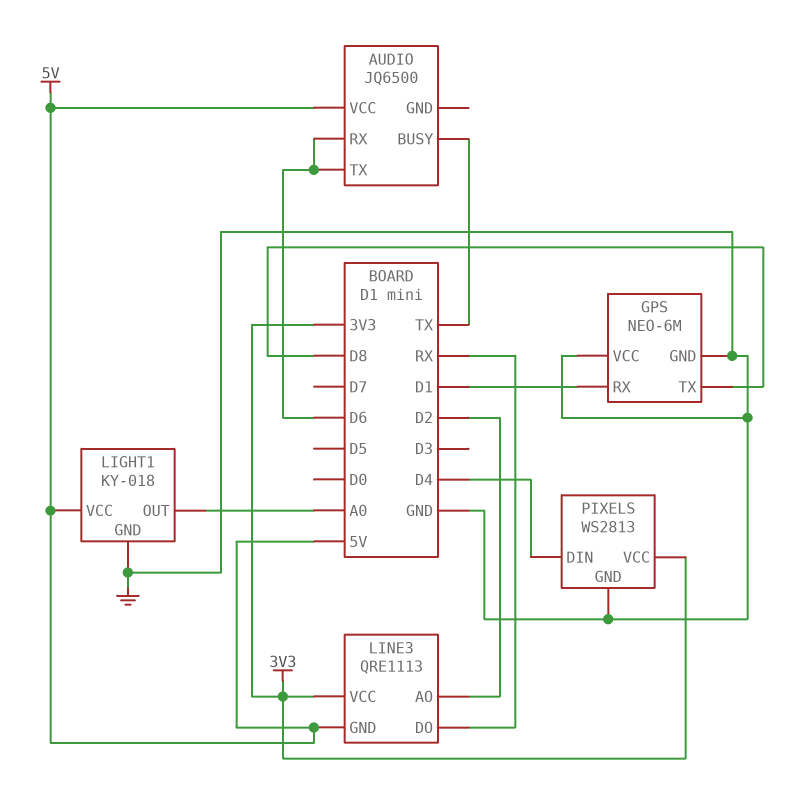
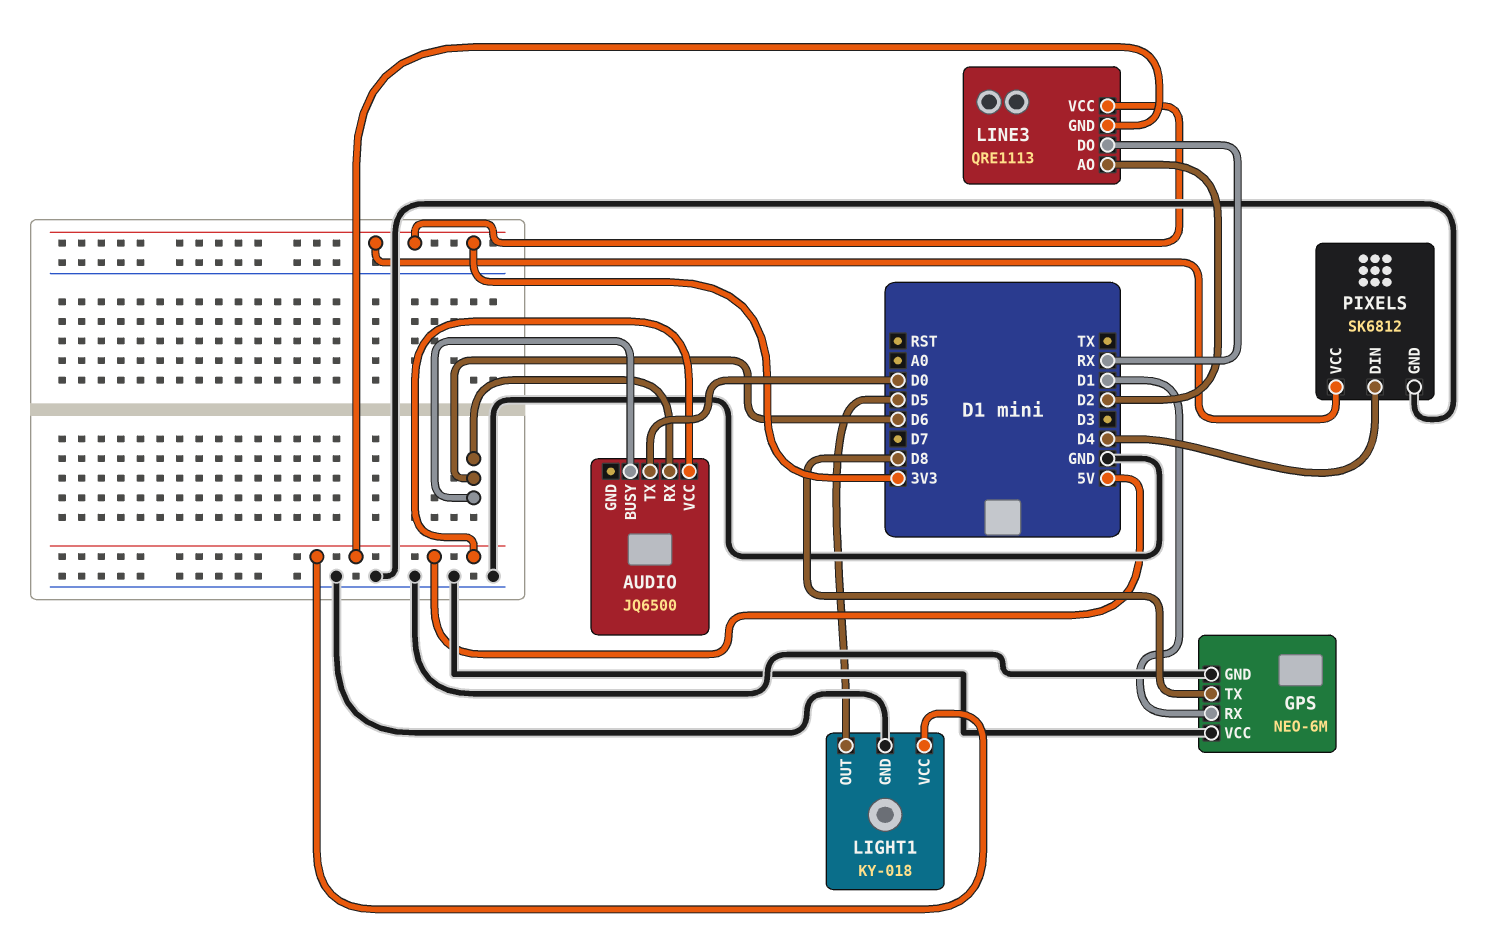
AUDIO pin BUSY: TX -> D6
AUDIO pin TX: D6 -> D0
LIGHT1 pin OUT: A0 -> D5
PIXELS: WS2813 -> SK6812

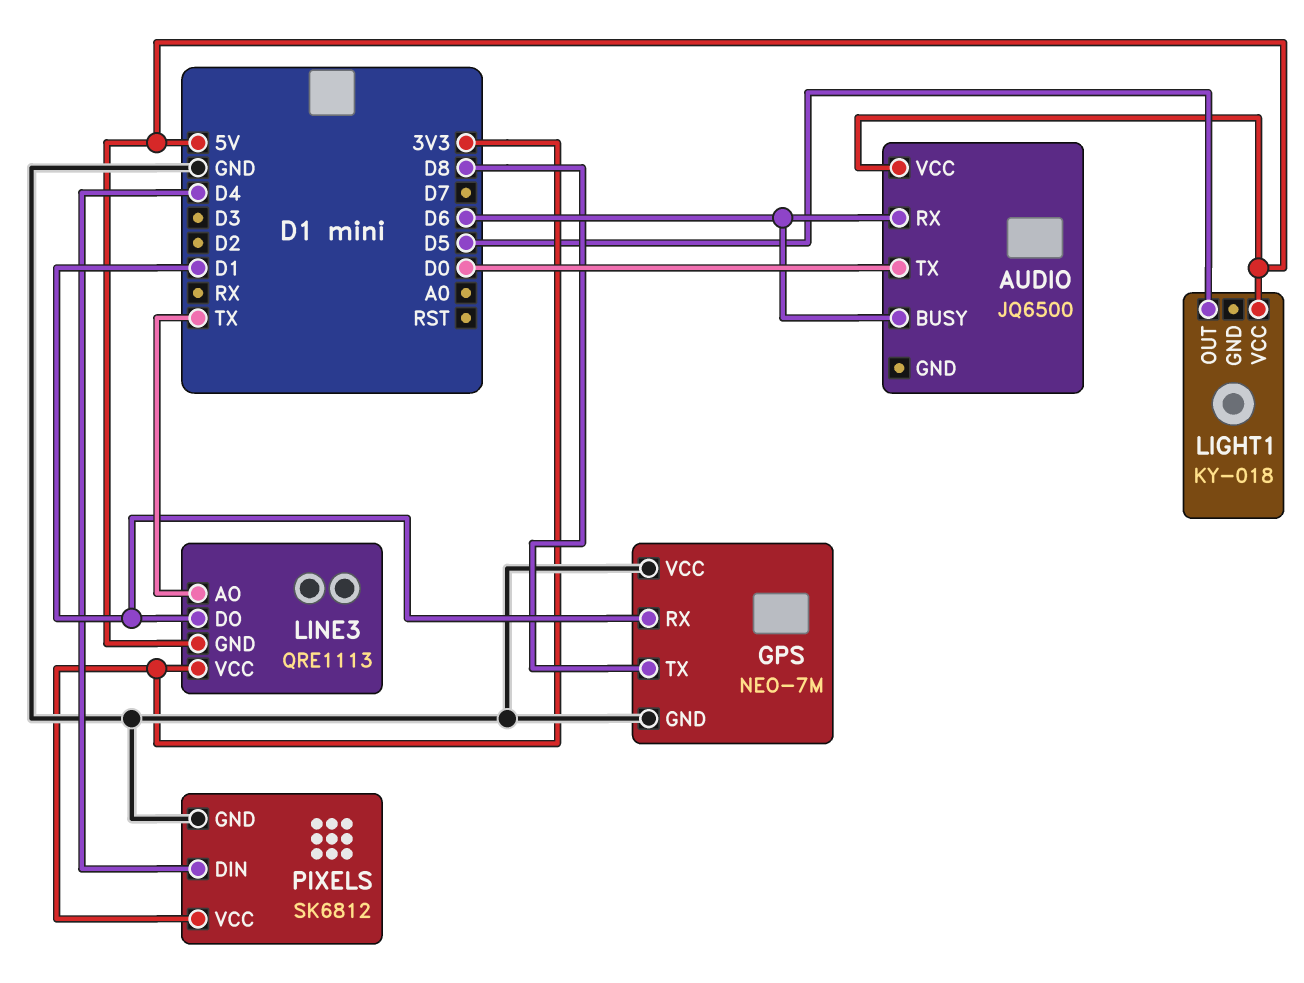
GPS: NEO-6M -> NEO-7M
LIGHT1 pin GND: GND -> none
LINE3 pin AO: D2 -> TX
LINE3 pin DO: RX -> D1

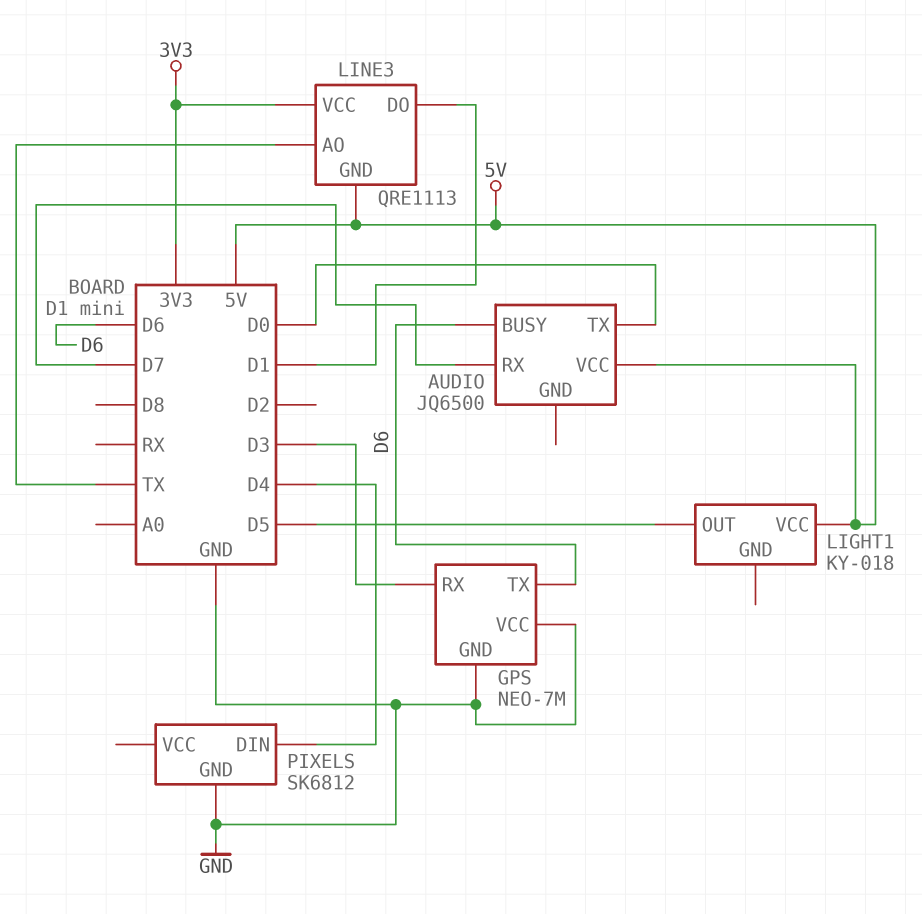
AUDIO pin RX: D6 -> D7
GPS pin RX: D1 -> D3
GPS pin TX: D8 -> D6
PIXELS pin VCC: 3V3 -> none

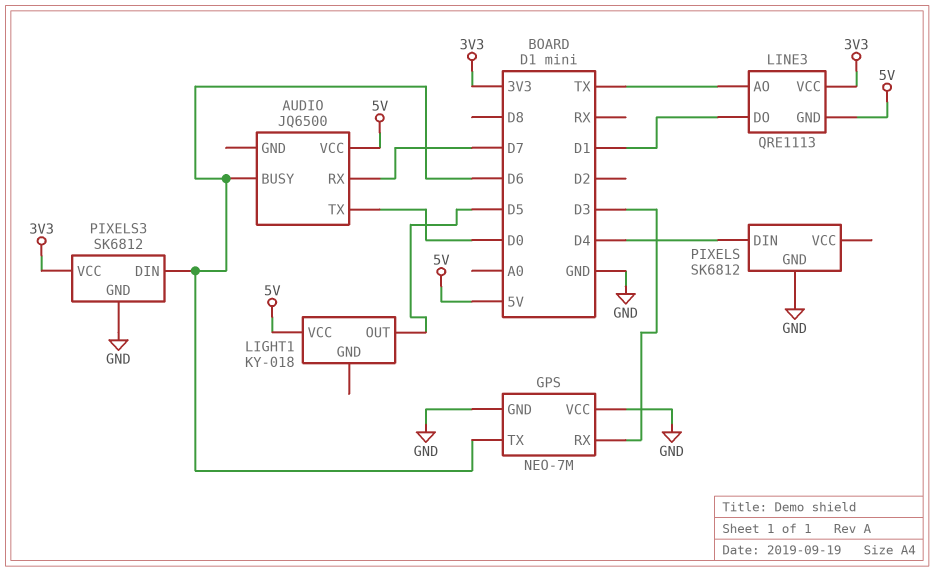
PIXELS3: none -> SK6812
PIXELS3 pin DIN: none -> D6
PIXELS3 pin GND: none -> GND
PIXELS3 pin VCC: none -> 3V3

